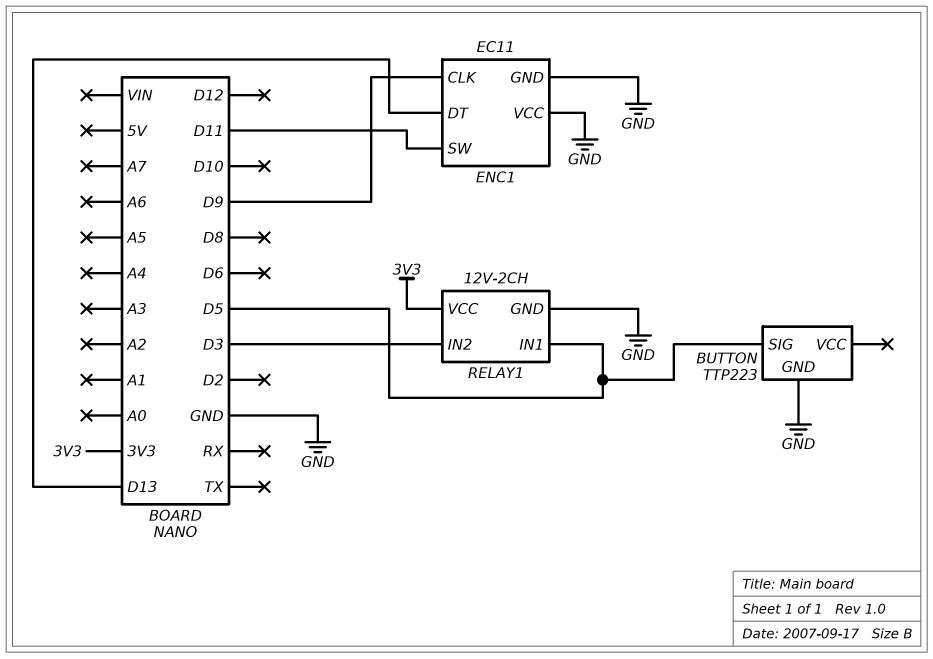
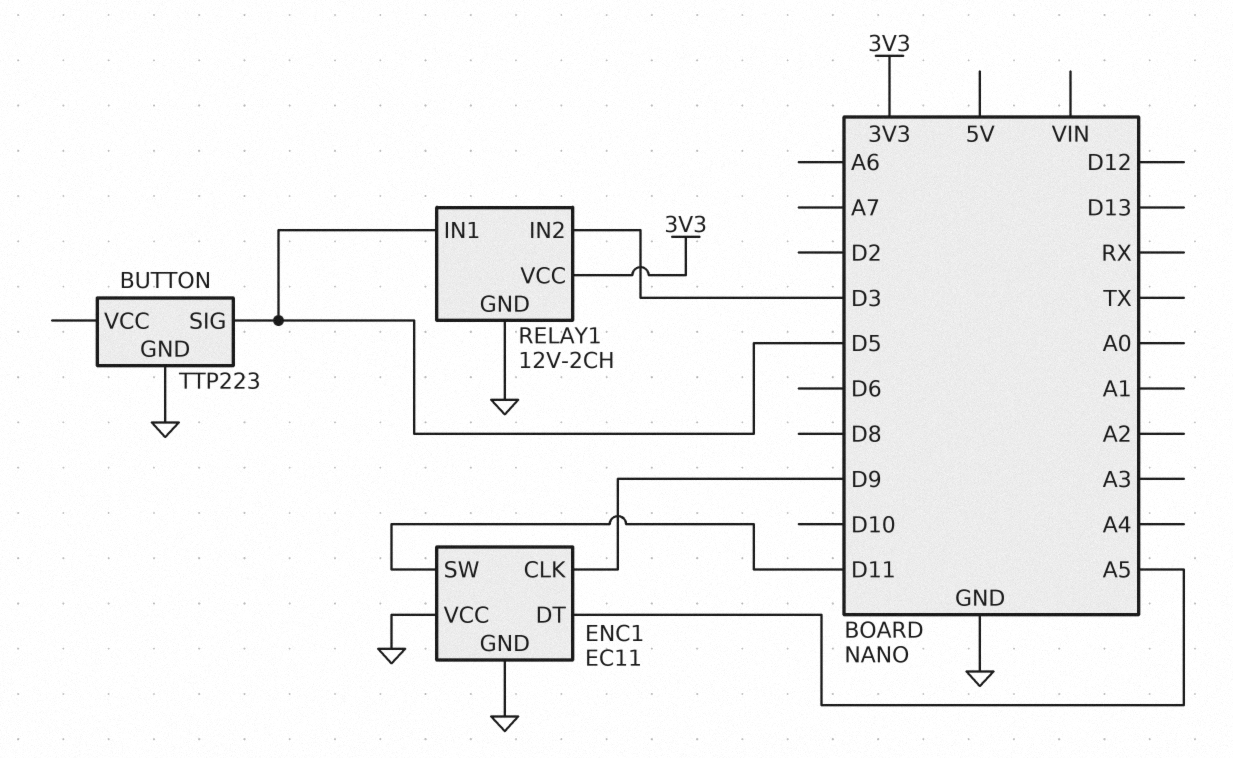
ENC1 pin DT: D13 -> A5

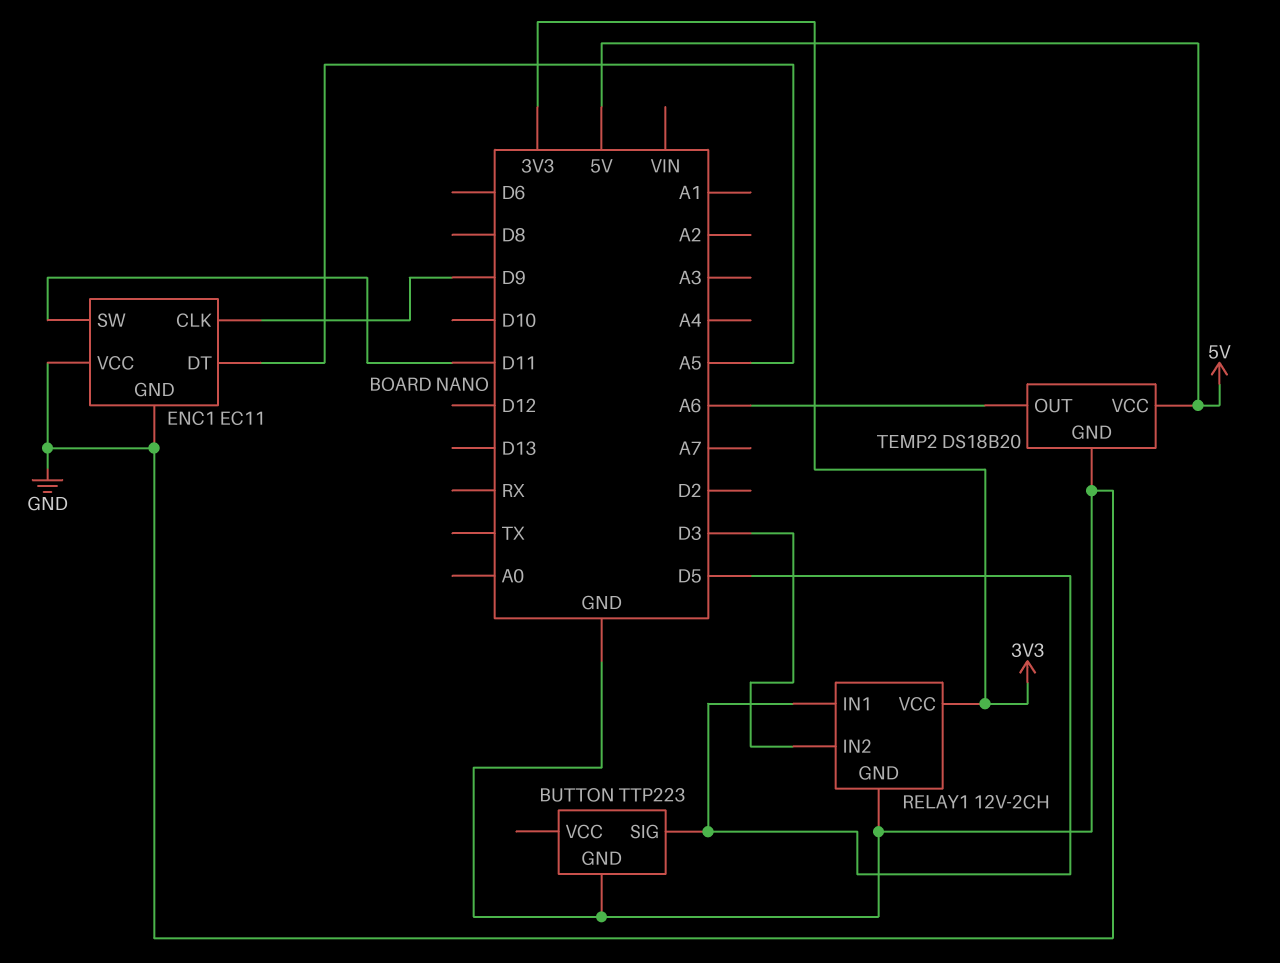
TEMP2: none -> DS18B20
TEMP2 pin GND: none -> GND
TEMP2 pin OUT: none -> A6
TEMP2 pin VCC: none -> 5V

